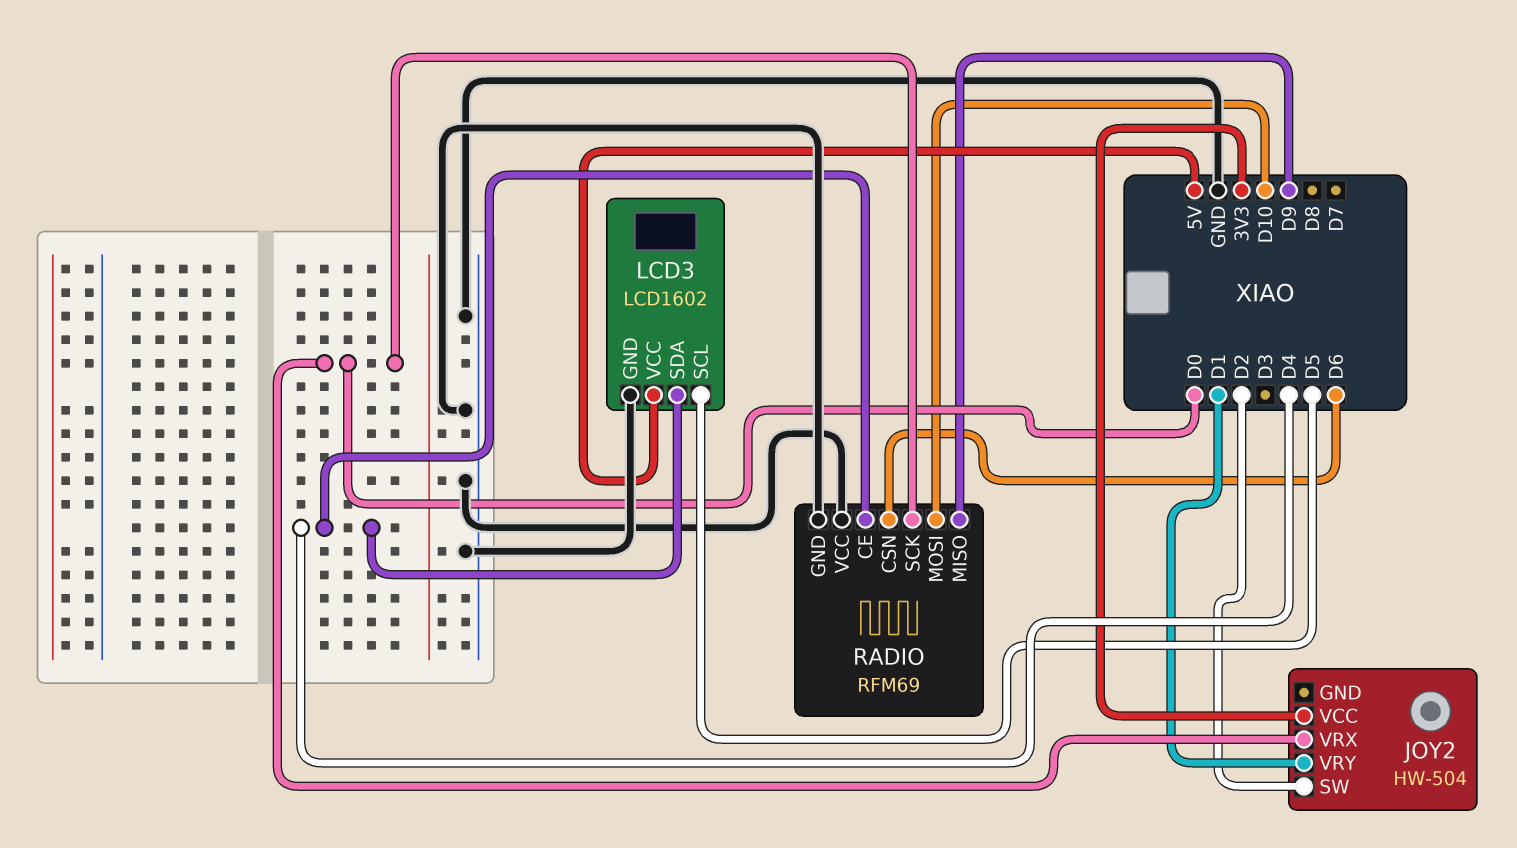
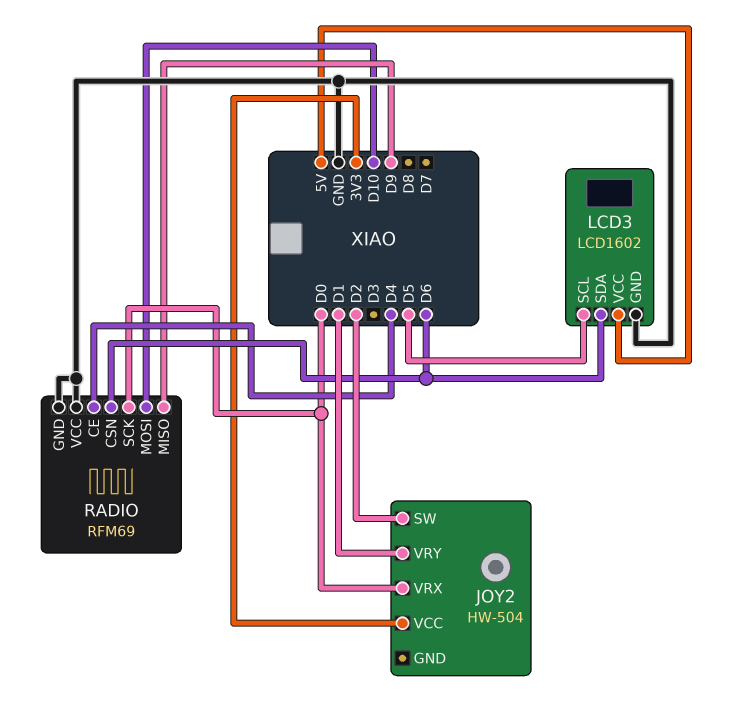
LCD3 pin SDA: D4 -> D6

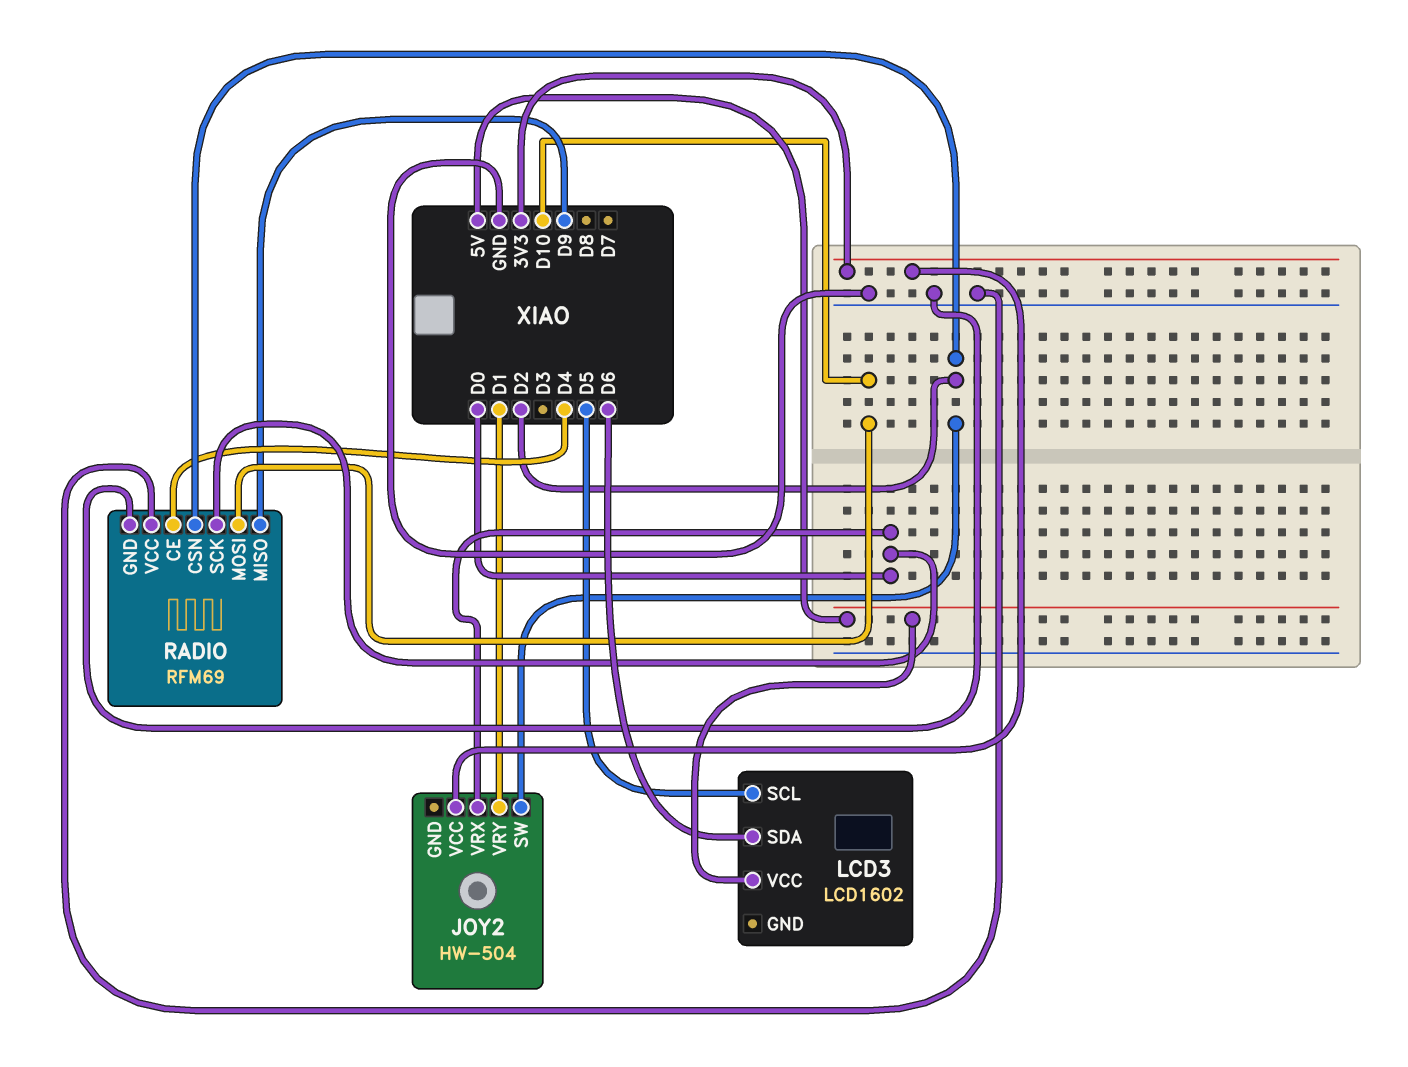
LCD3 pin GND: GND -> none
RADIO pin CSN: D6 -> D2

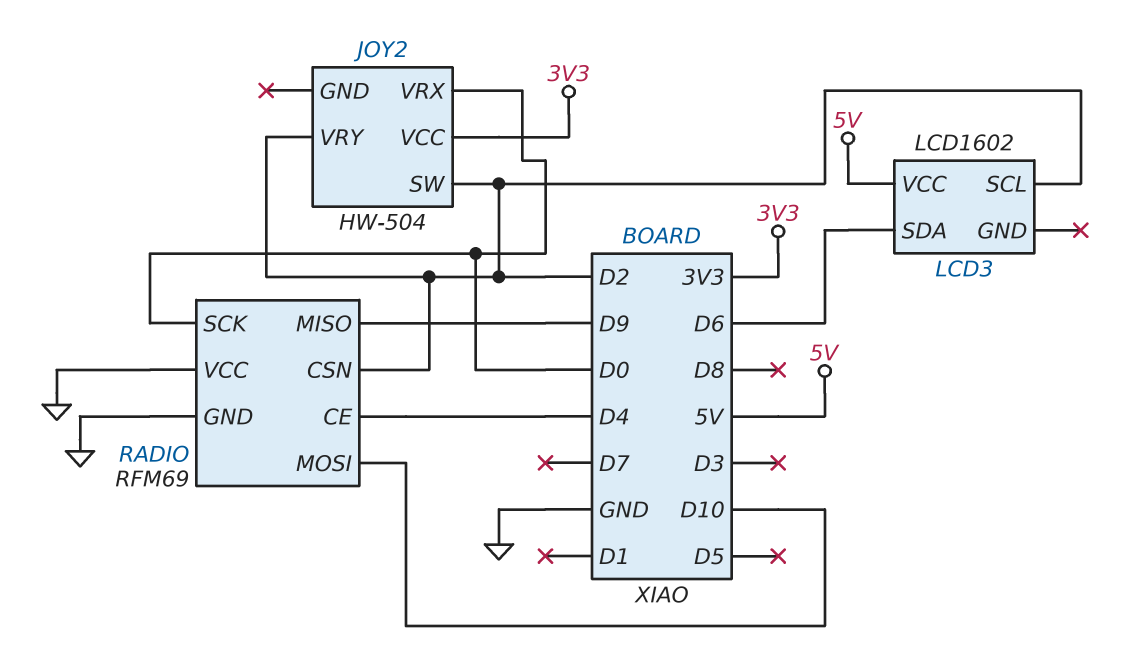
JOY2 pin VRY: D1 -> D2
LCD3 pin SCL: D5 -> D2

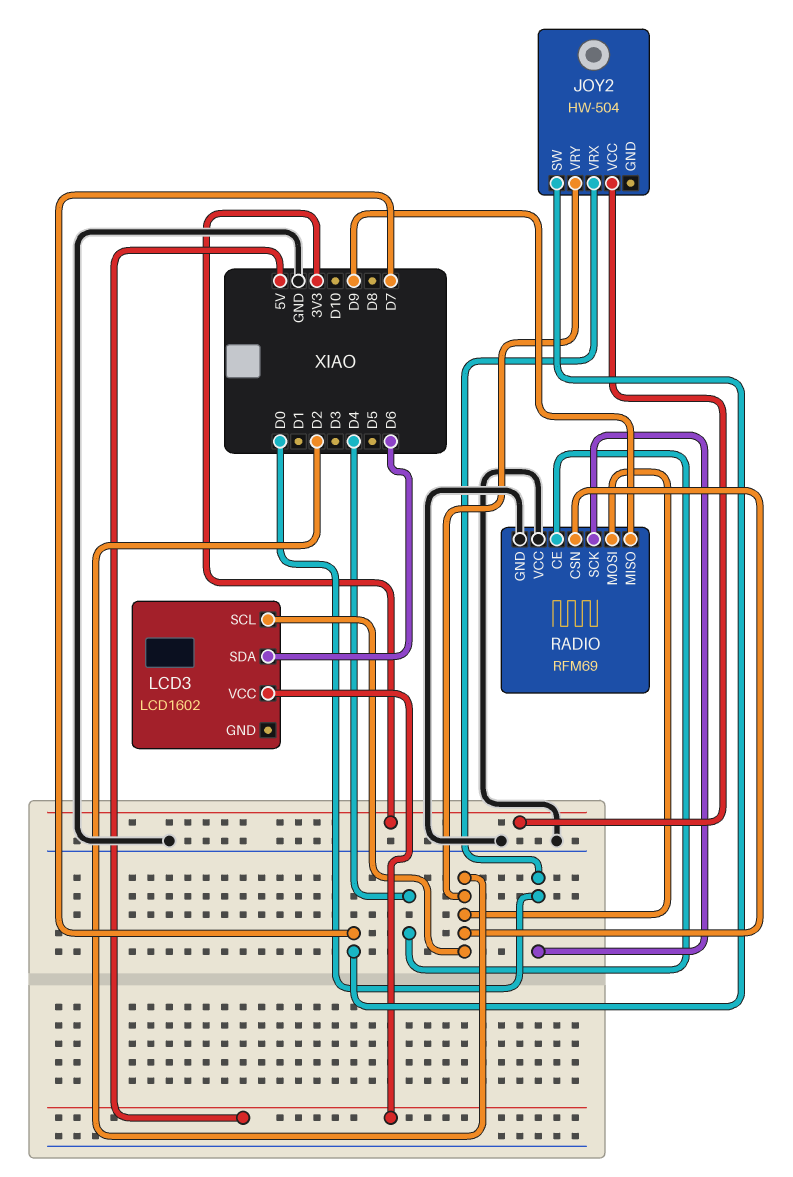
JOY2 pin SW: D2 -> D7
RADIO pin MOSI: D10 -> D2

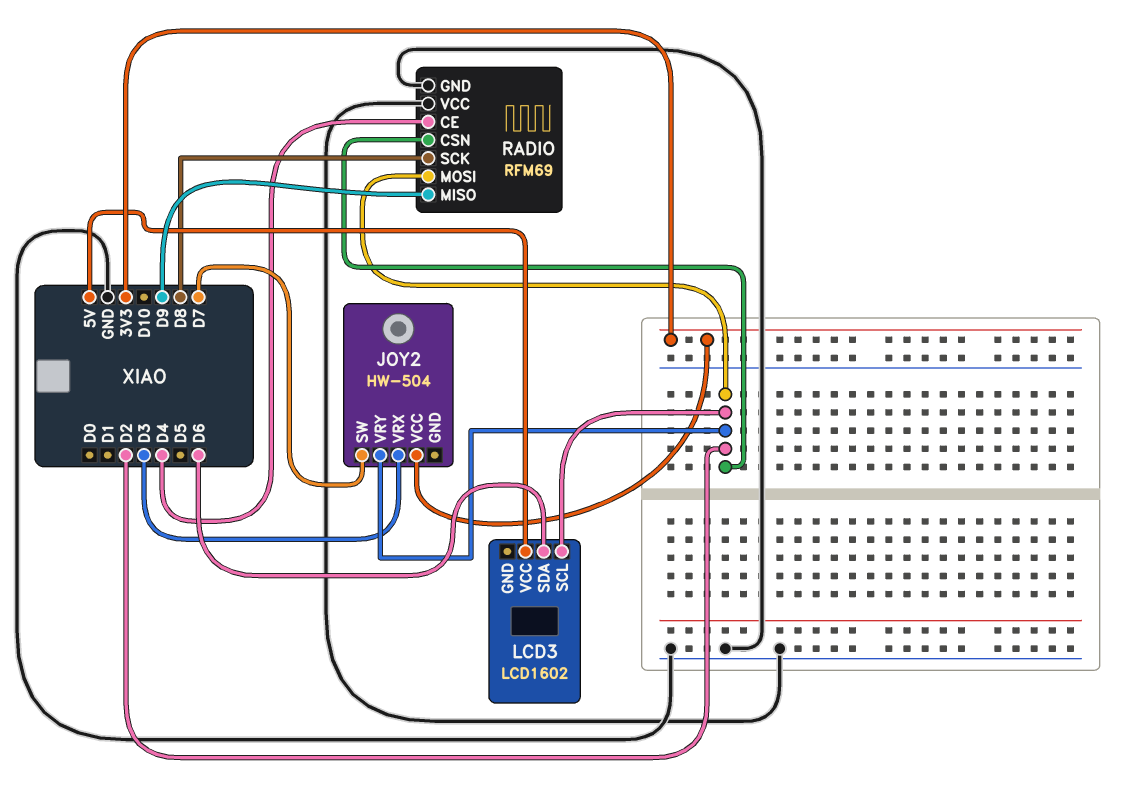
JOY2 pin VRX: D0 -> D3
RADIO pin SCK: D0 -> D8

